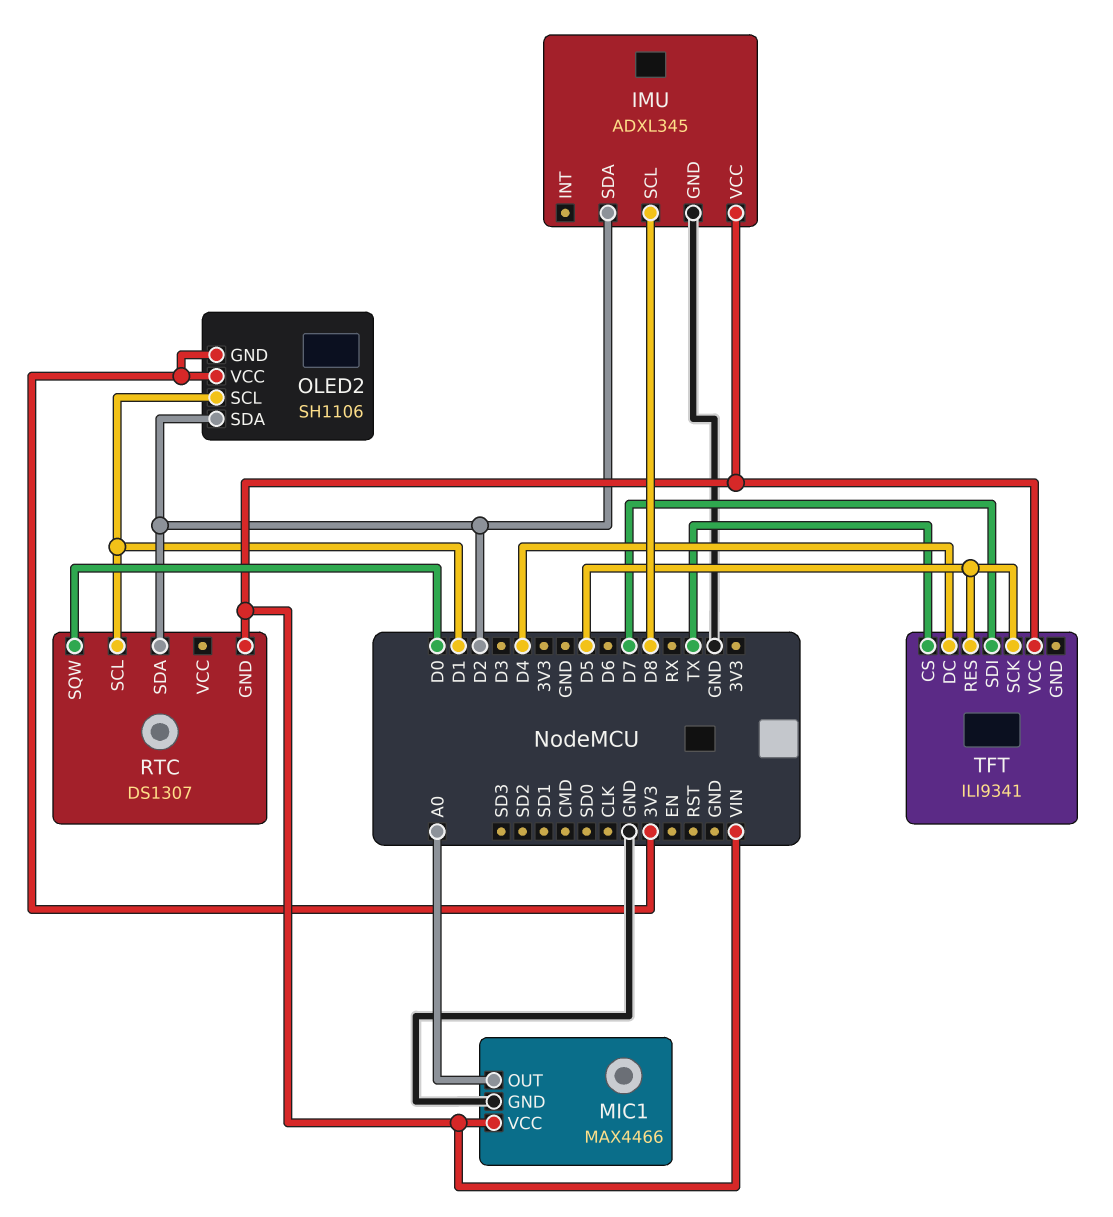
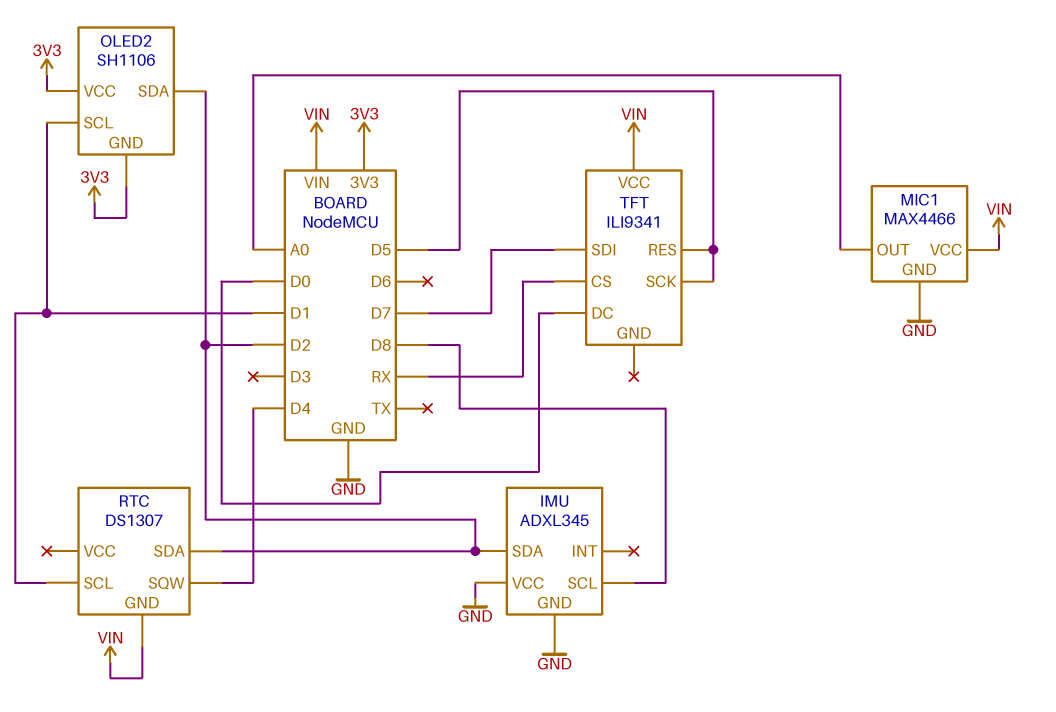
IMU pin VCC: VIN -> GND
RTC pin SQW: D0 -> D4
TFT pin CS: TX -> RX
TFT pin DC: D4 -> D0

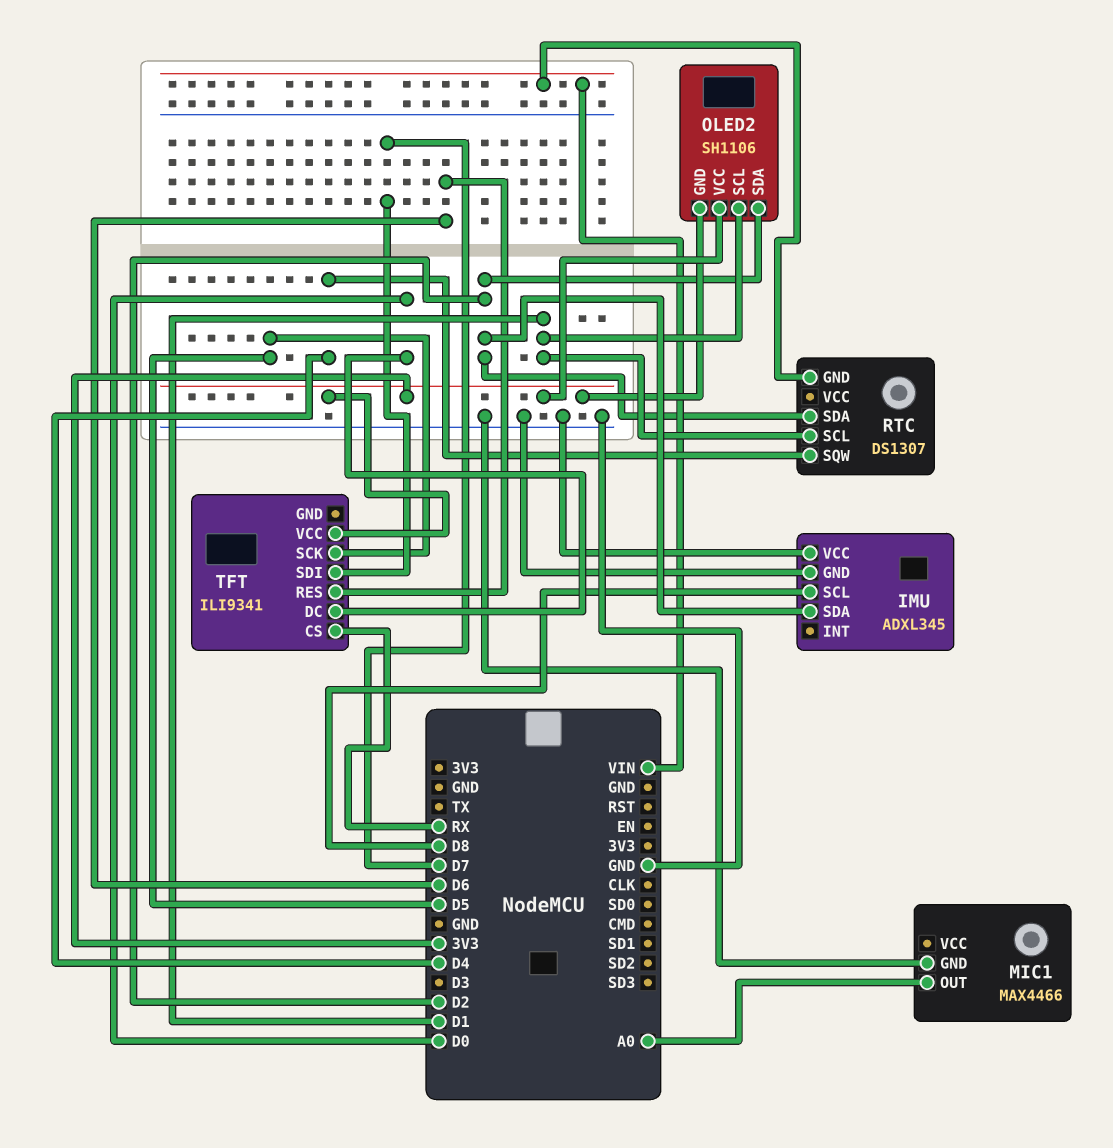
MIC1 pin VCC: VIN -> none
TFT pin RES: D5 -> D6
TFT pin VCC: VIN -> 3V3

